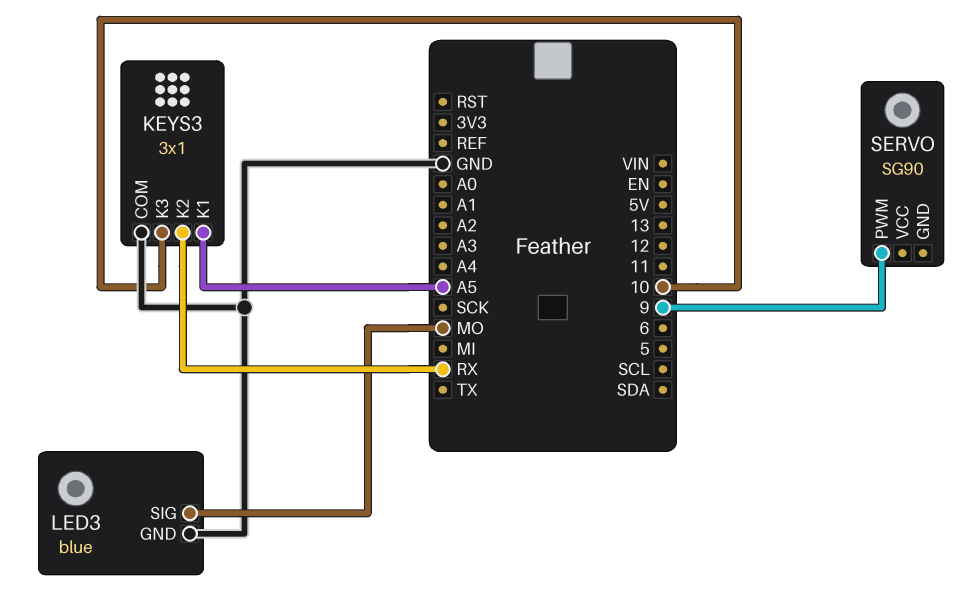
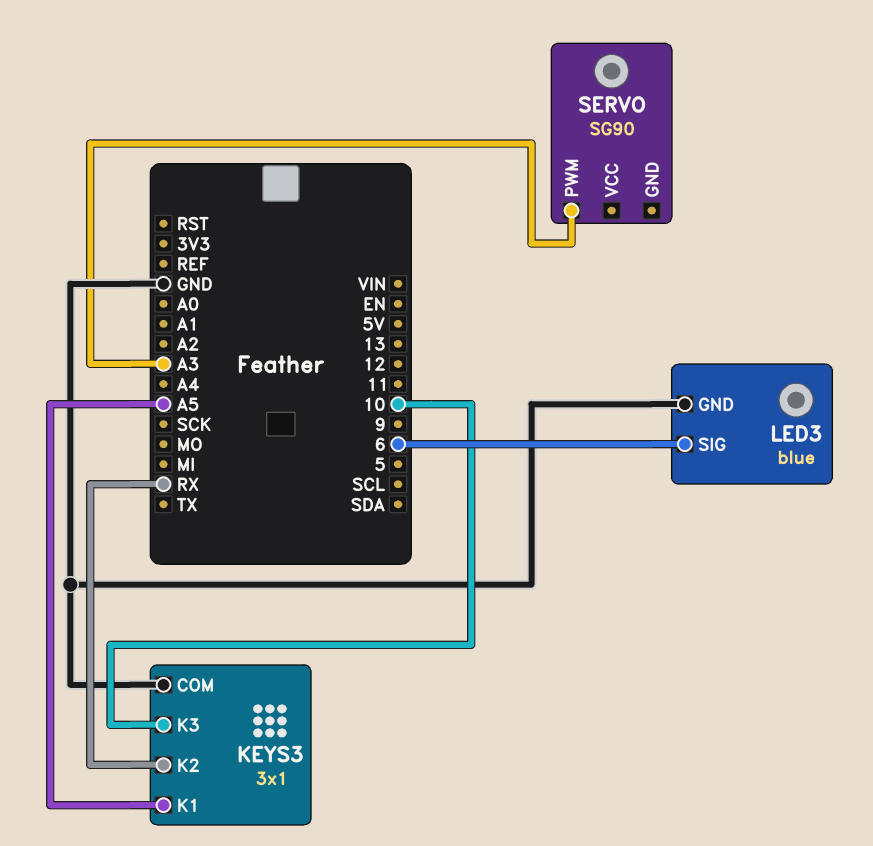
LED3 pin SIG: MO -> 6
SERVO pin PWM: 9 -> A3

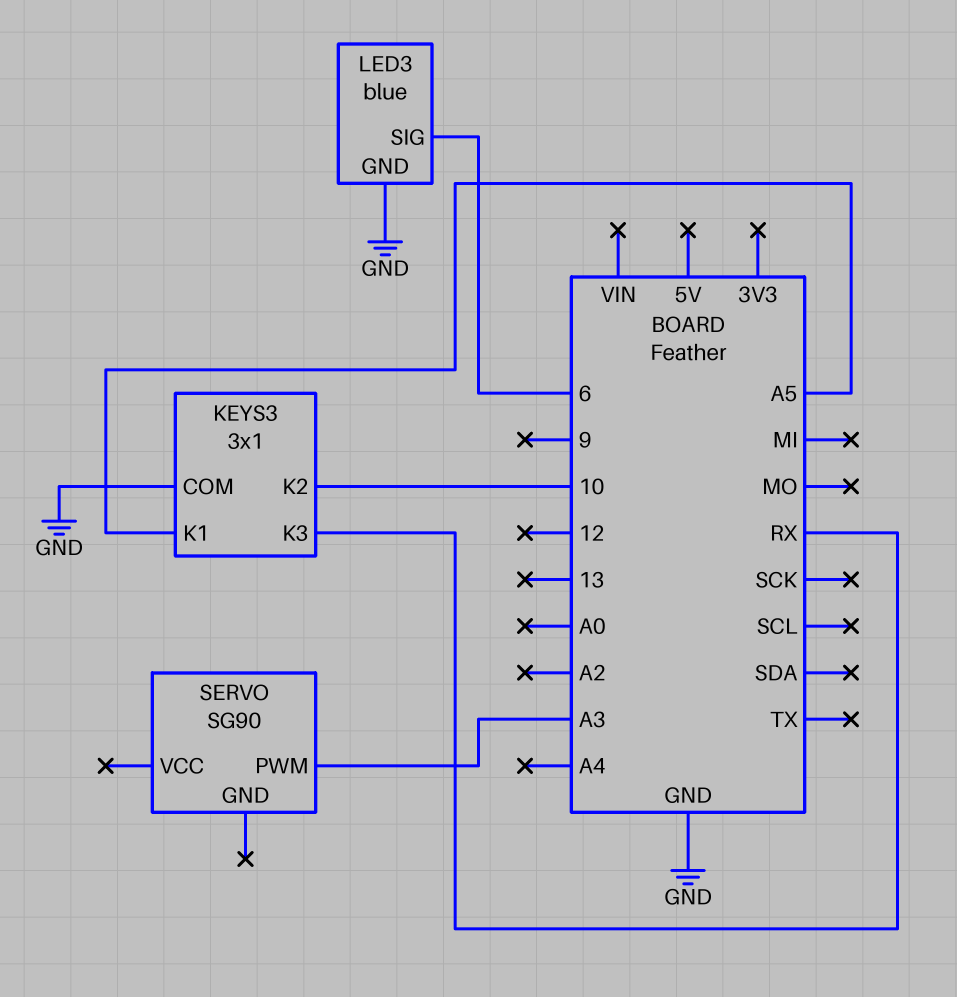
KEYS3 pin K2: RX -> 10
KEYS3 pin K3: 10 -> RX

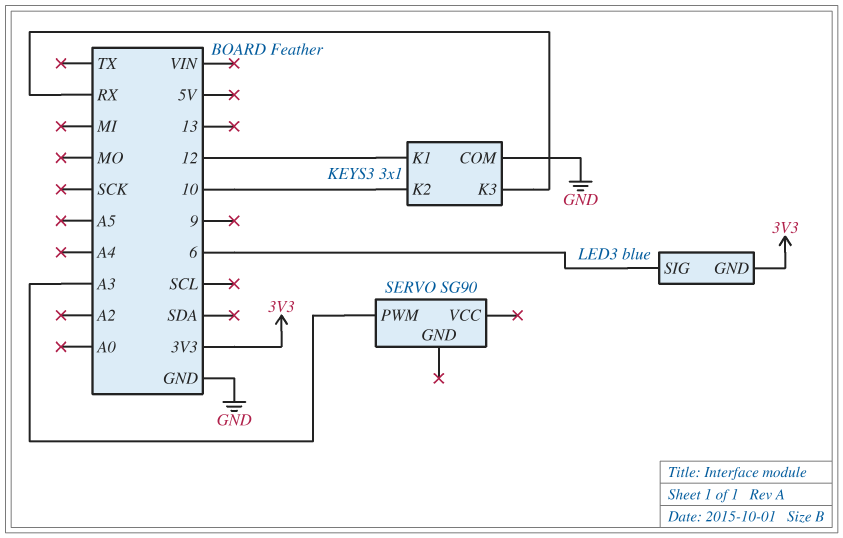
KEYS3 pin K1: A5 -> 12
LED3 pin GND: GND -> 3V3

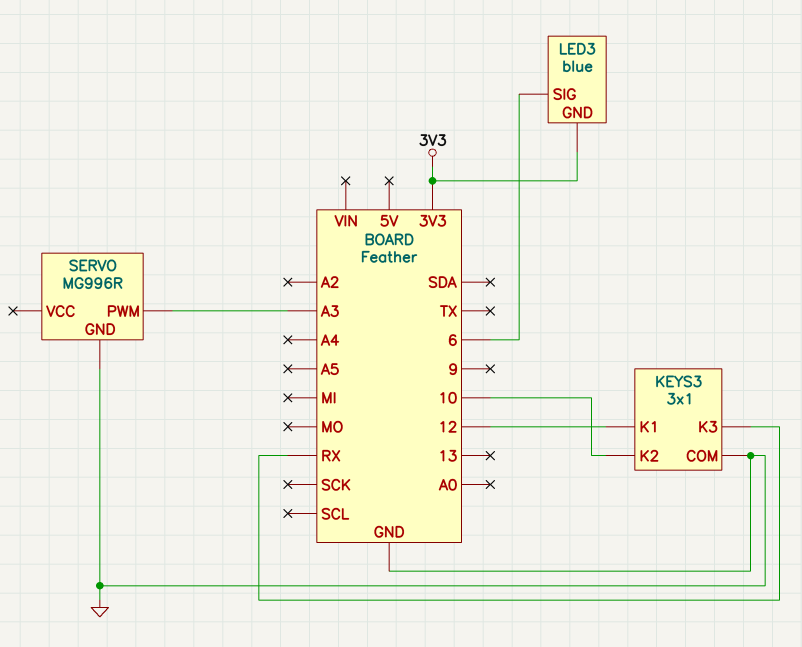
SERVO: SG90 -> MG996R
SERVO pin GND: none -> GND

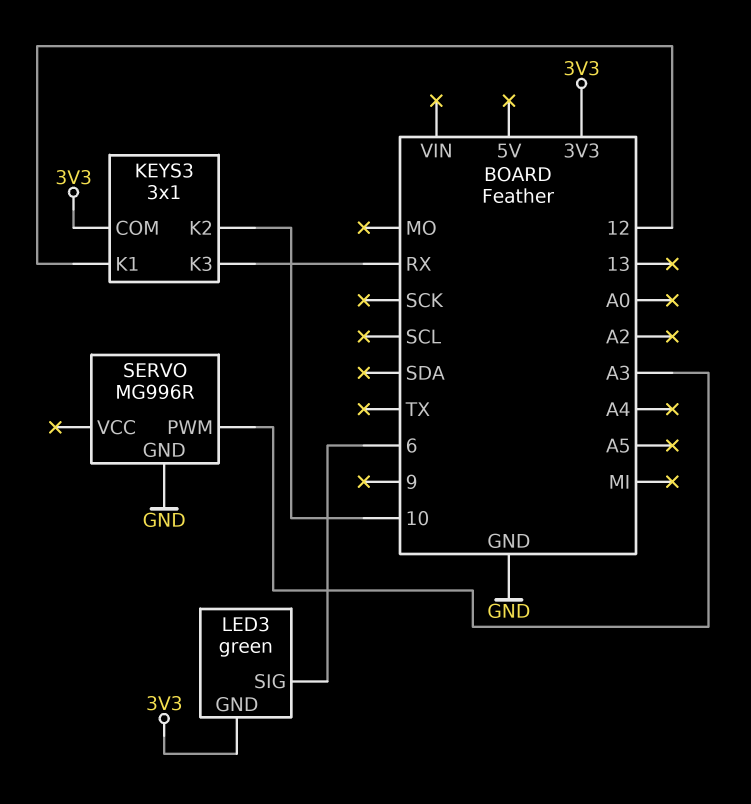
KEYS3 pin COM: GND -> 3V3
LED3: blue -> green

